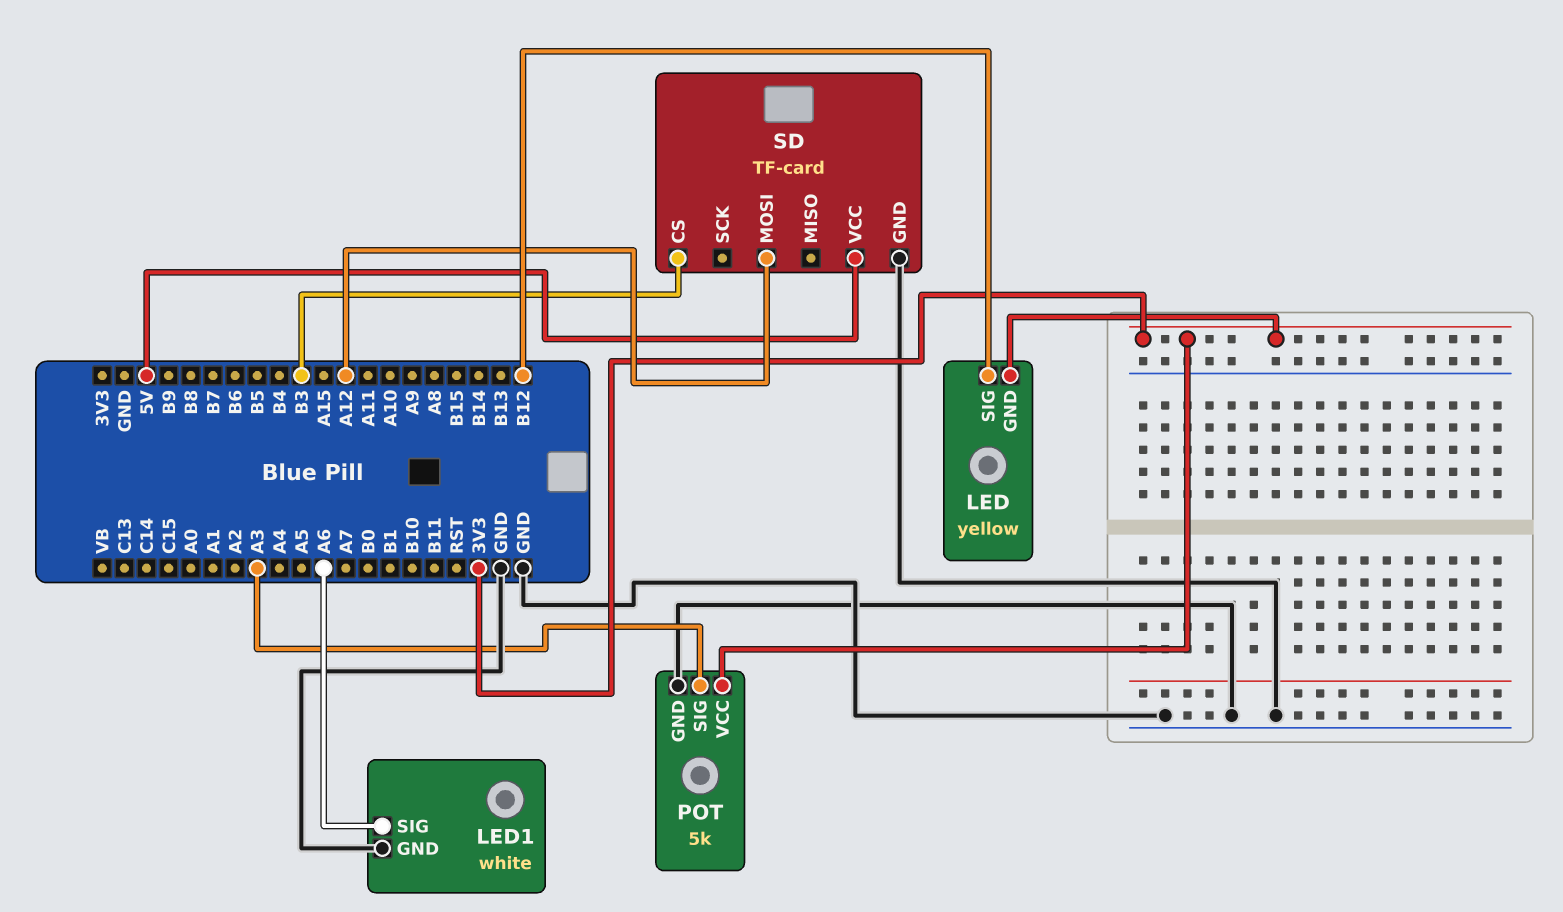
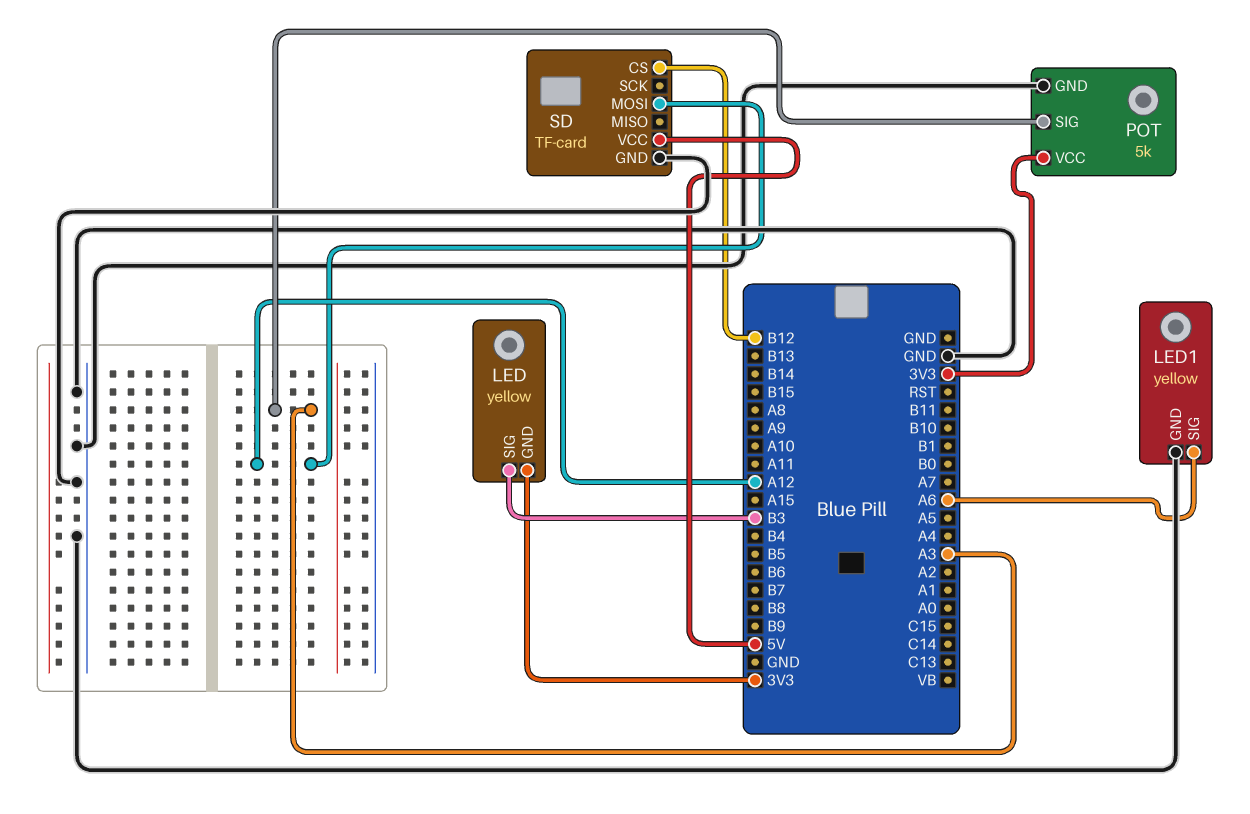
LED pin SIG: B12 -> B3
LED1: white -> yellow
SD pin CS: B3 -> B12

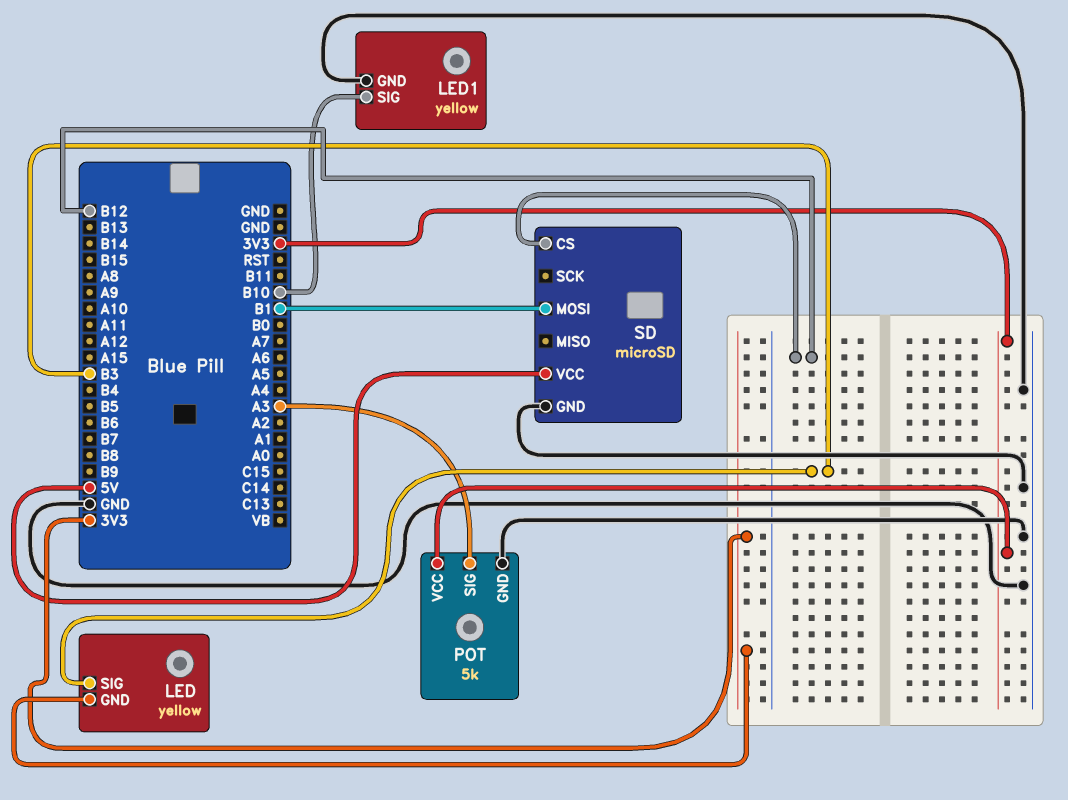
LED1 pin SIG: A6 -> B10
SD: TF-card -> microSD
SD pin MOSI: A12 -> B1

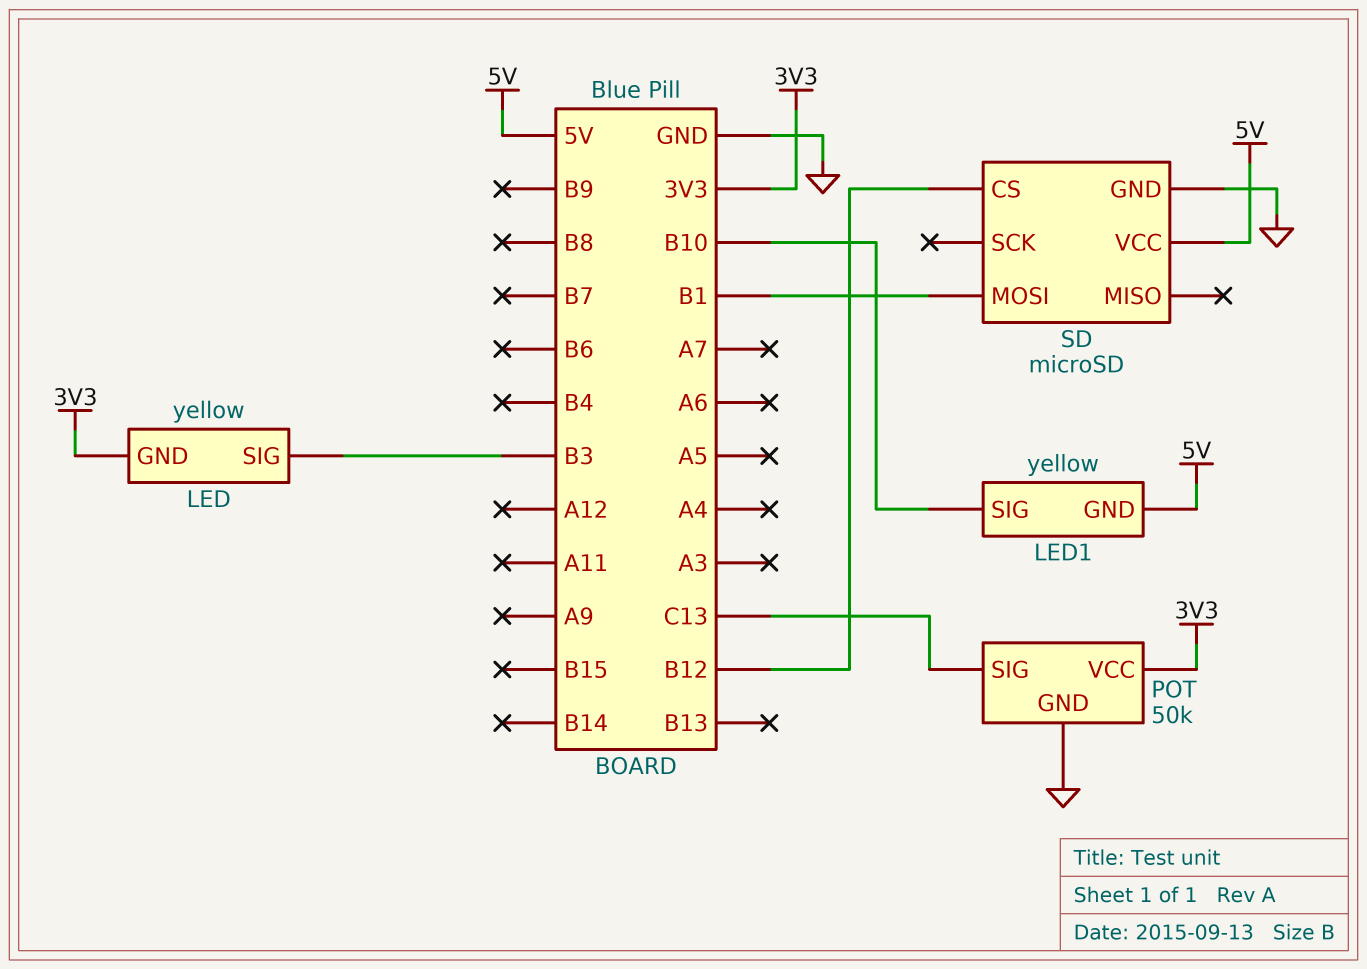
LED1 pin GND: GND -> 5V
POT: 5k -> 50k
POT pin SIG: A3 -> C13

